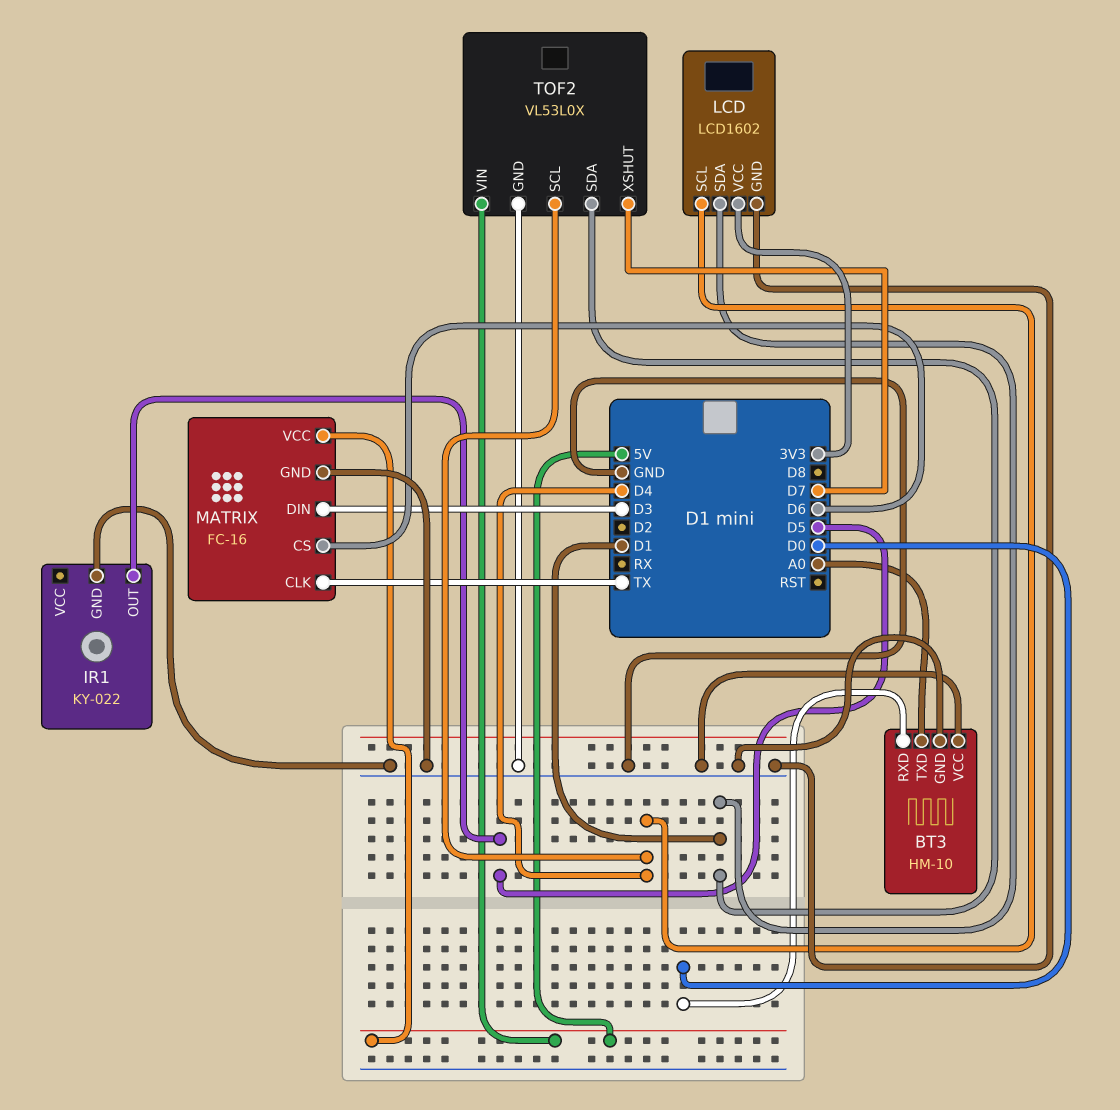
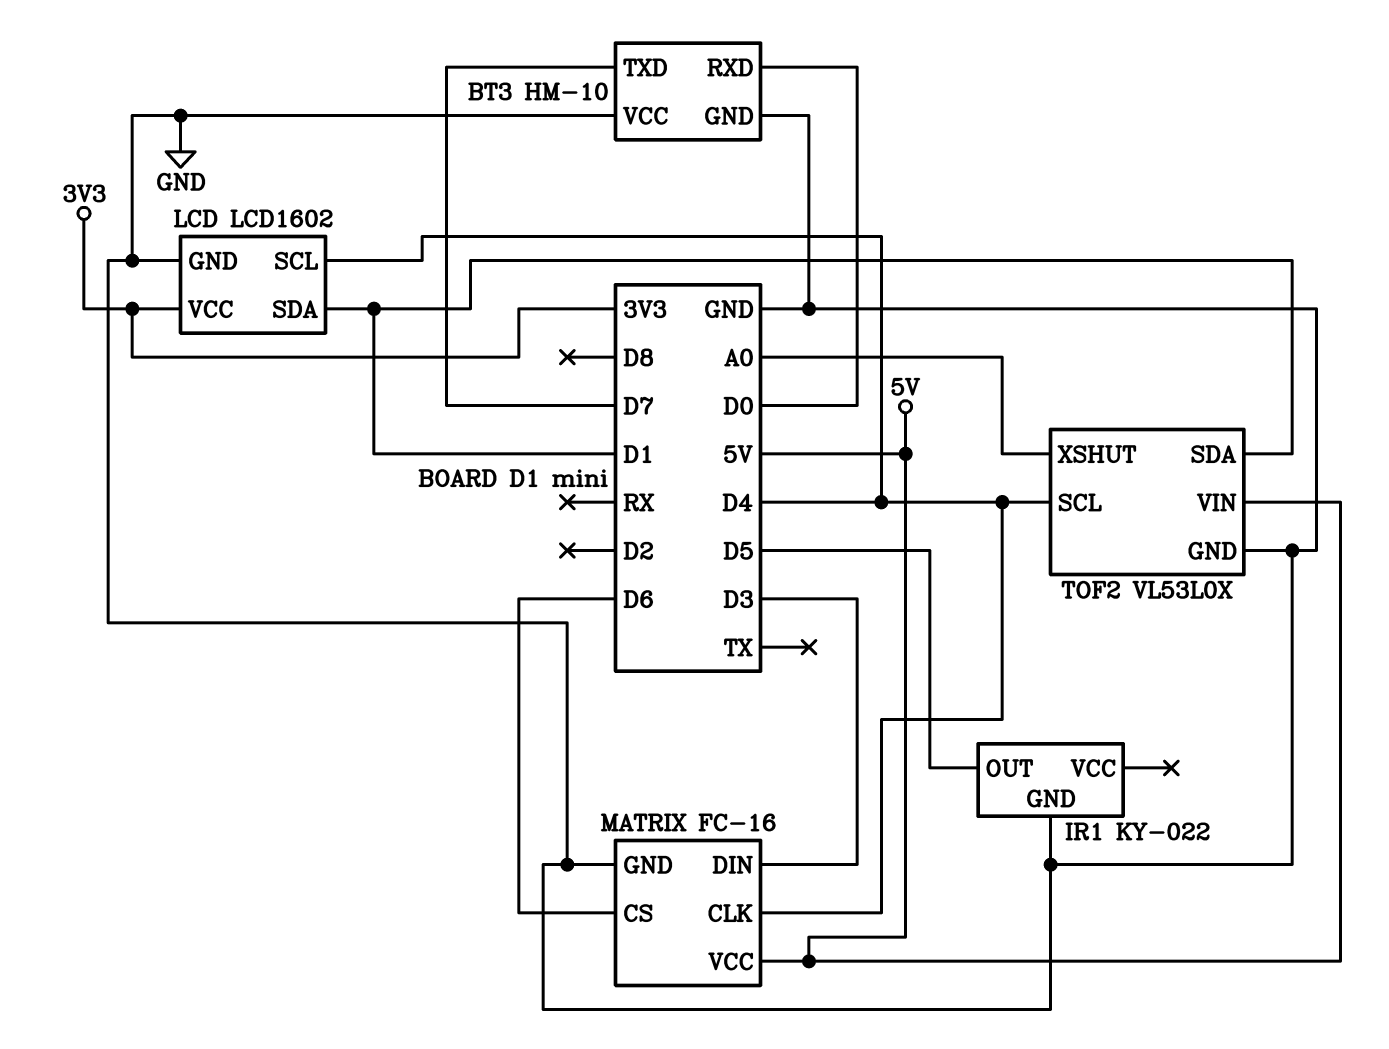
BT3 pin TXD: A0 -> D7
MATRIX pin CLK: TX -> D4
TOF2 pin XSHUT: D7 -> A0

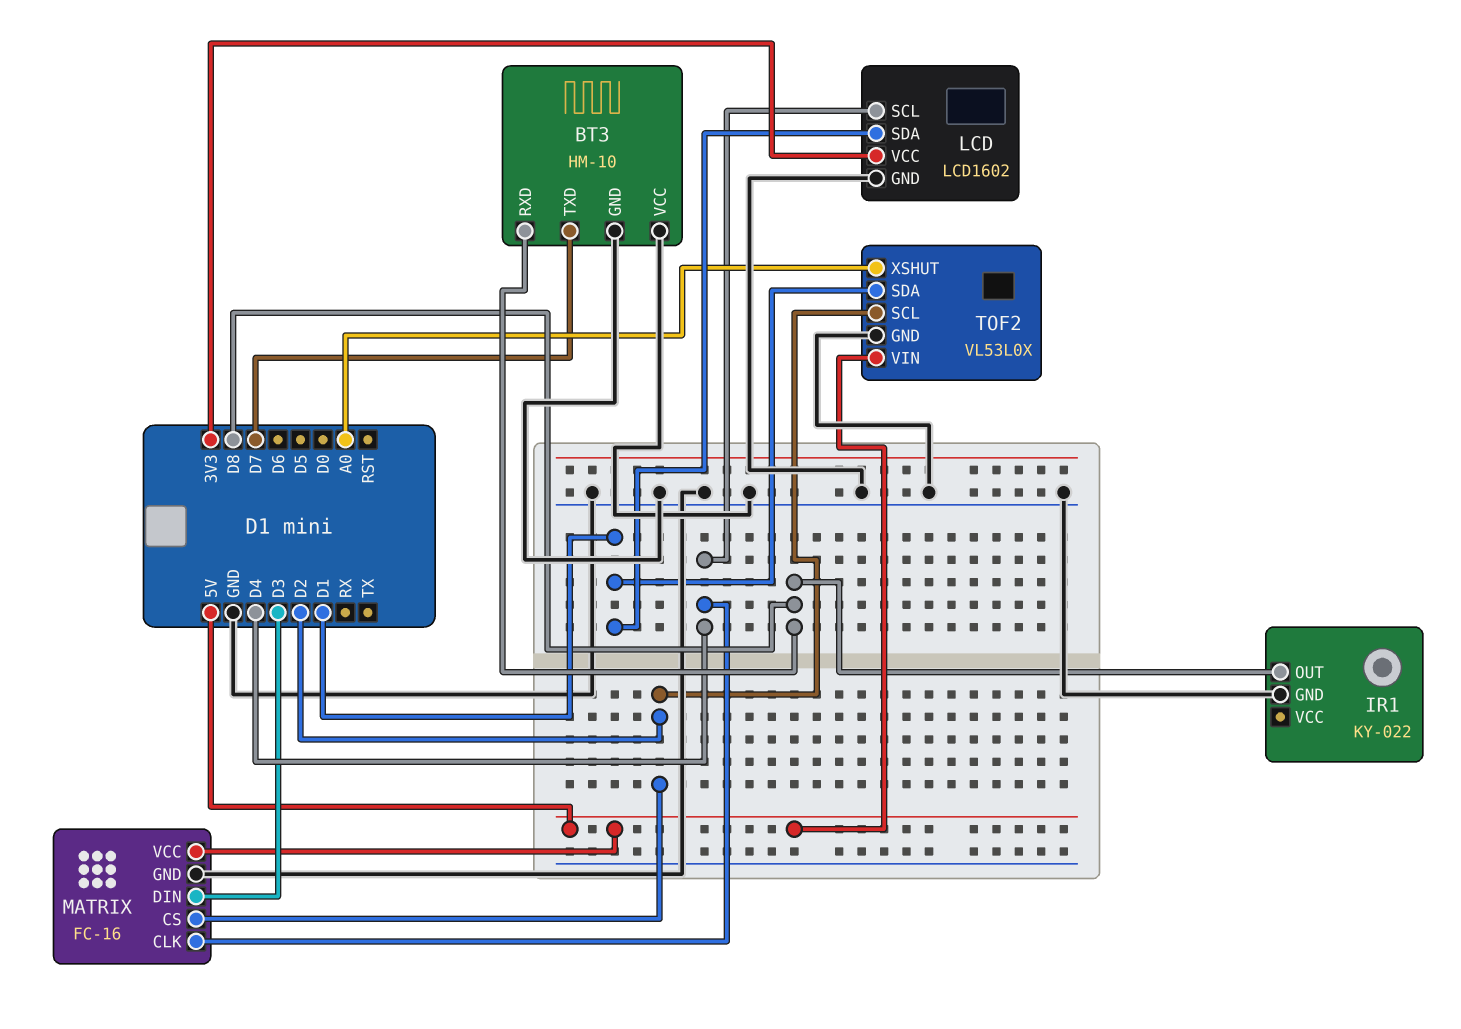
BT3 pin RXD: D0 -> D8
IR1 pin OUT: D5 -> D8
MATRIX pin CS: D6 -> D2
TOF2 pin SCL: D4 -> D2

